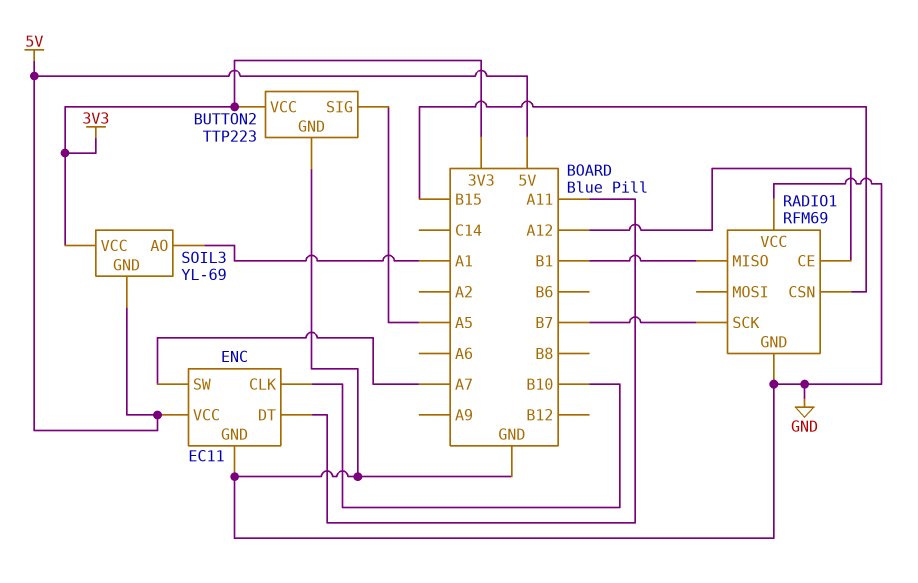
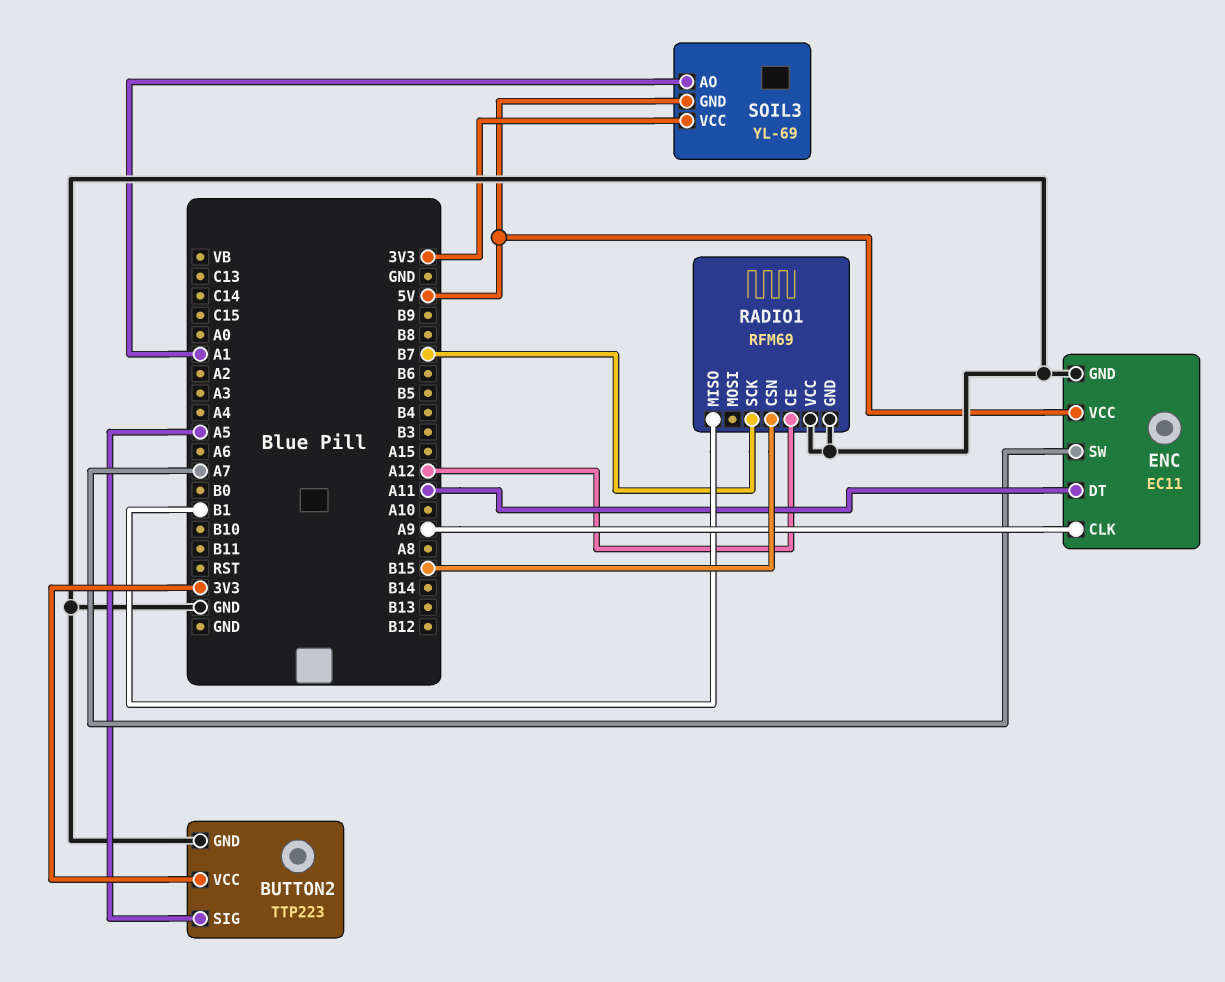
ENC pin CLK: B10 -> A9

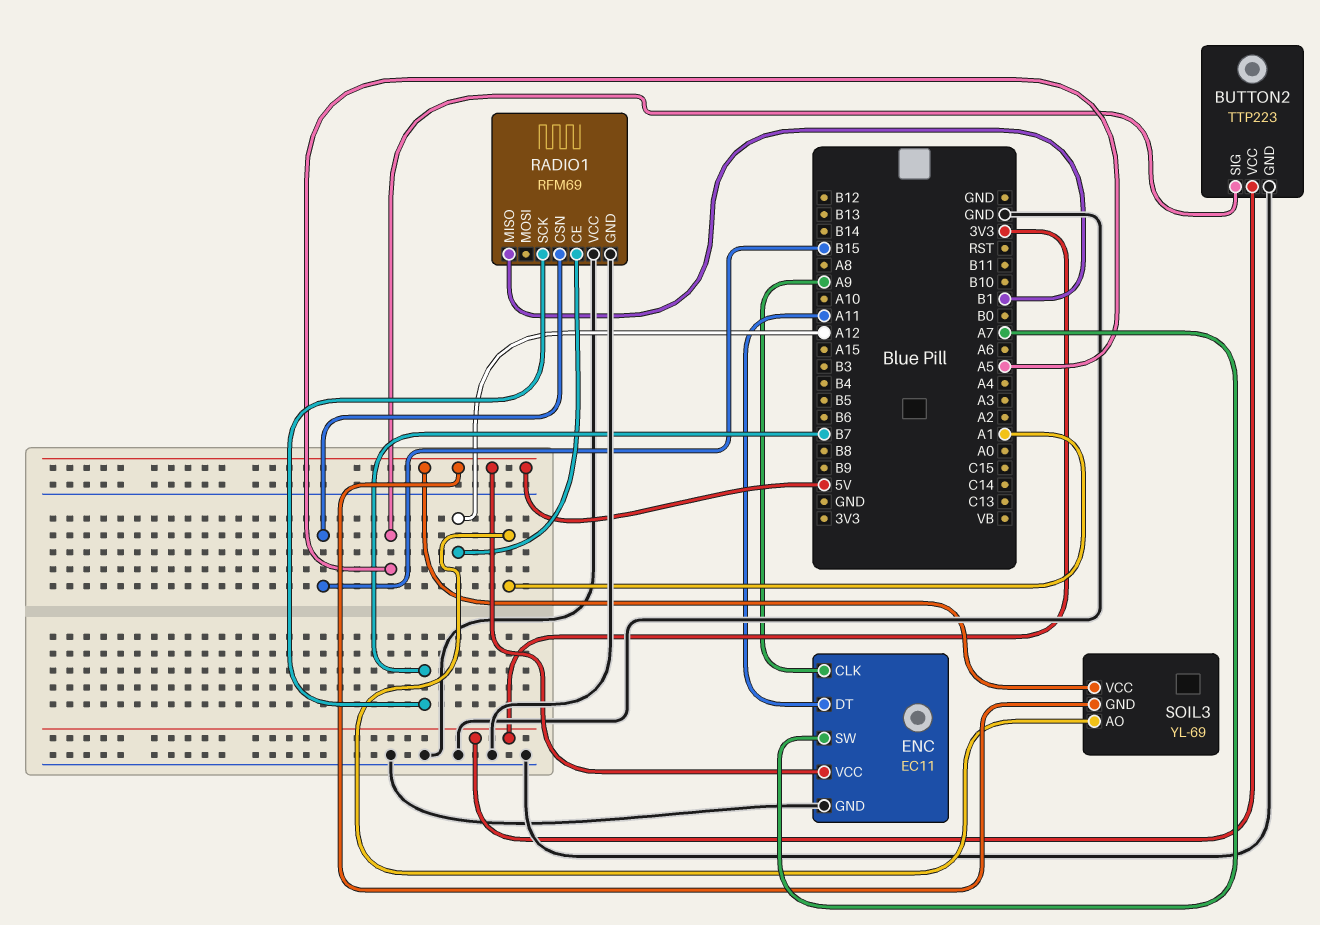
SOIL3 pin VCC: 3V3 -> 5V

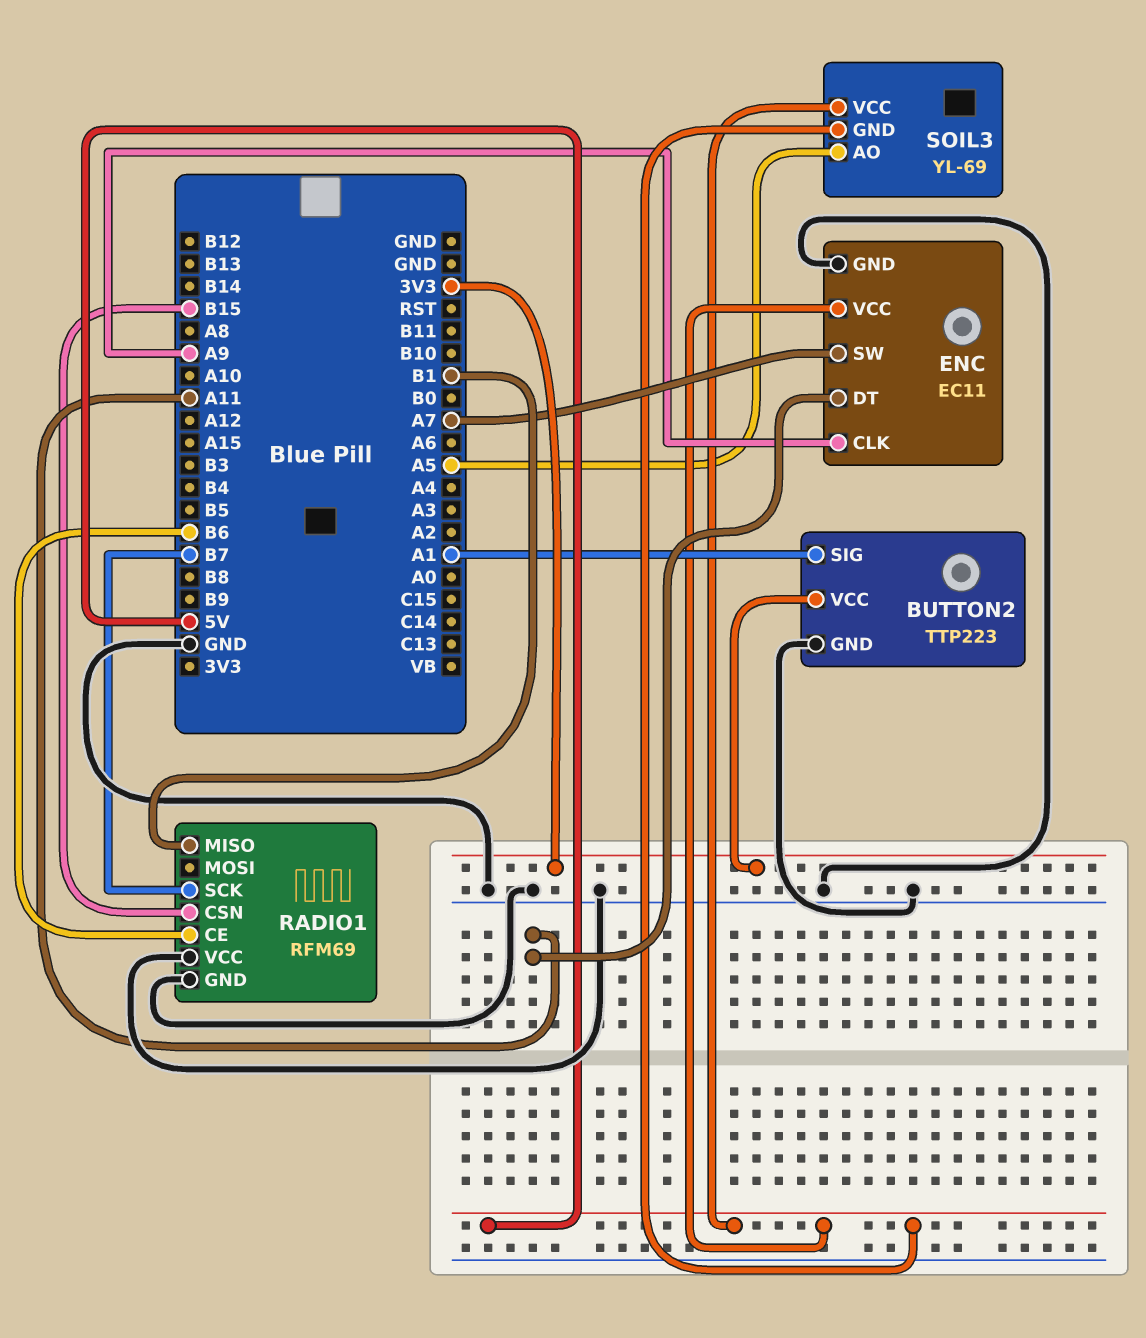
BUTTON2 pin SIG: A5 -> A1
RADIO1 pin CE: A12 -> B6
SOIL3 pin AO: A1 -> A5

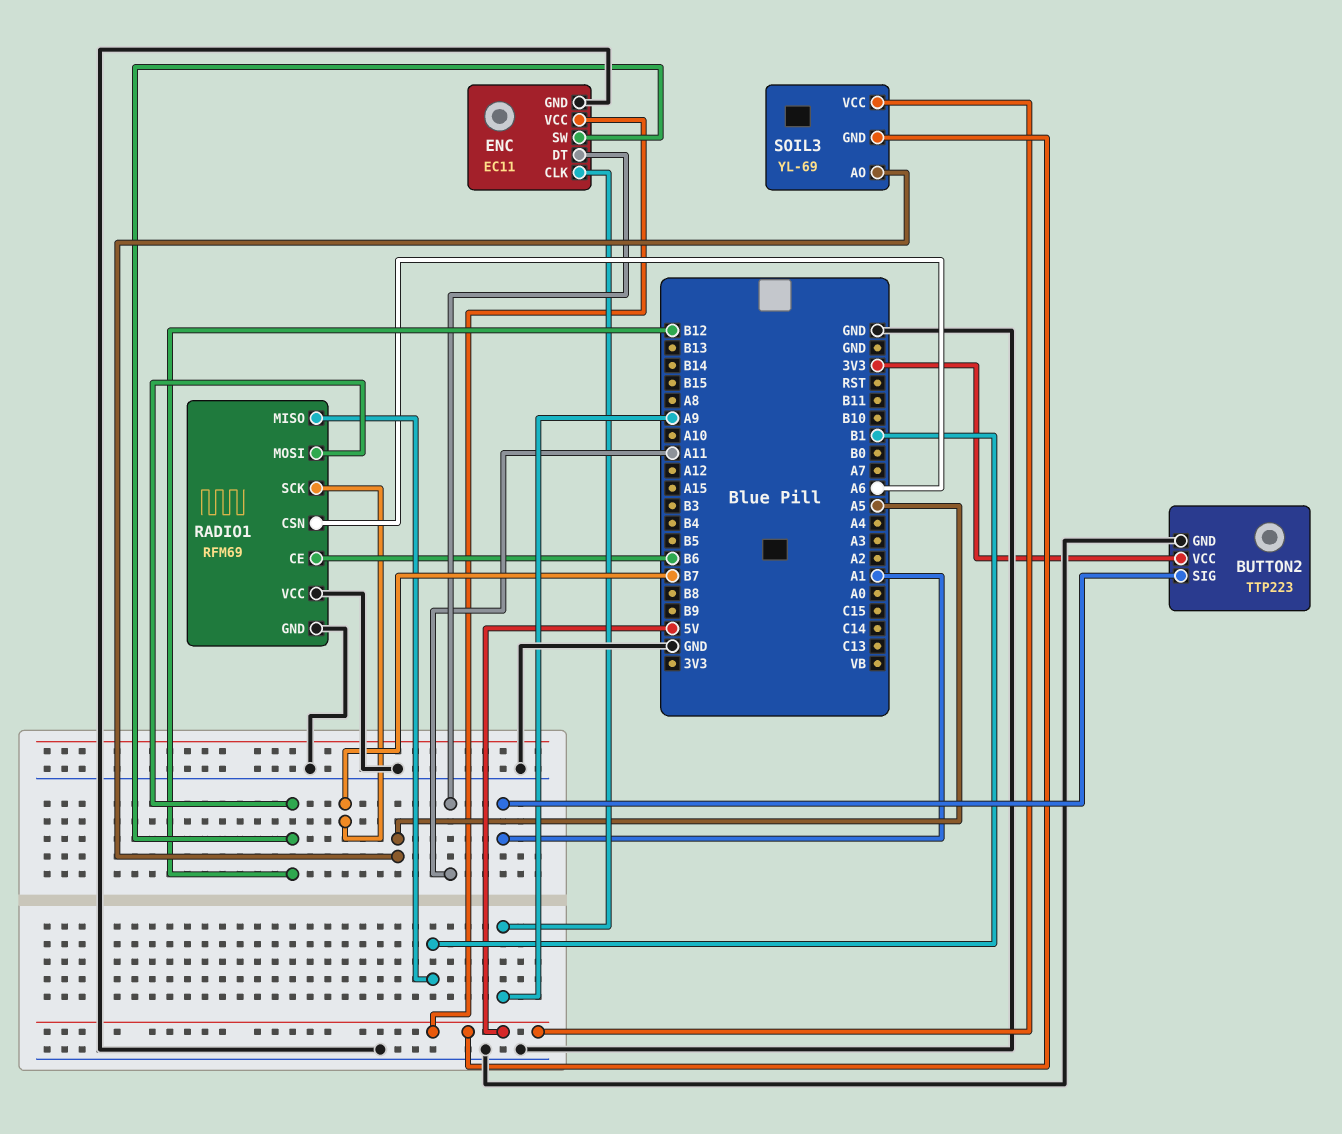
ENC pin SW: A7 -> B12
RADIO1 pin CSN: B15 -> A6
RADIO1 pin MOSI: none -> B12

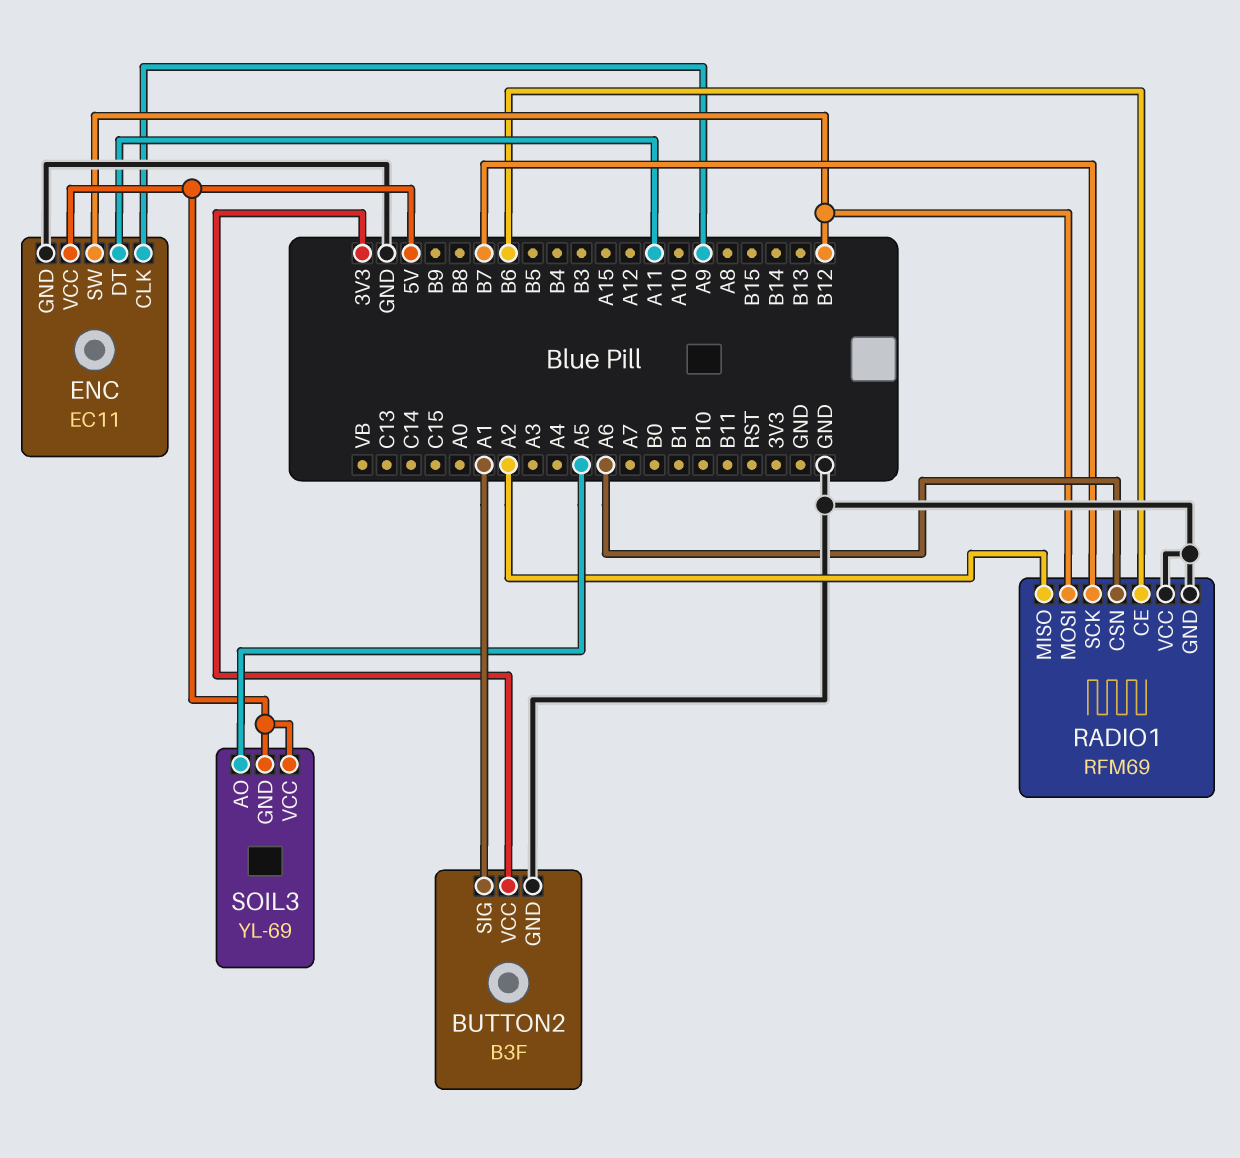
BUTTON2: TTP223 -> B3F
RADIO1 pin MISO: B1 -> A2

